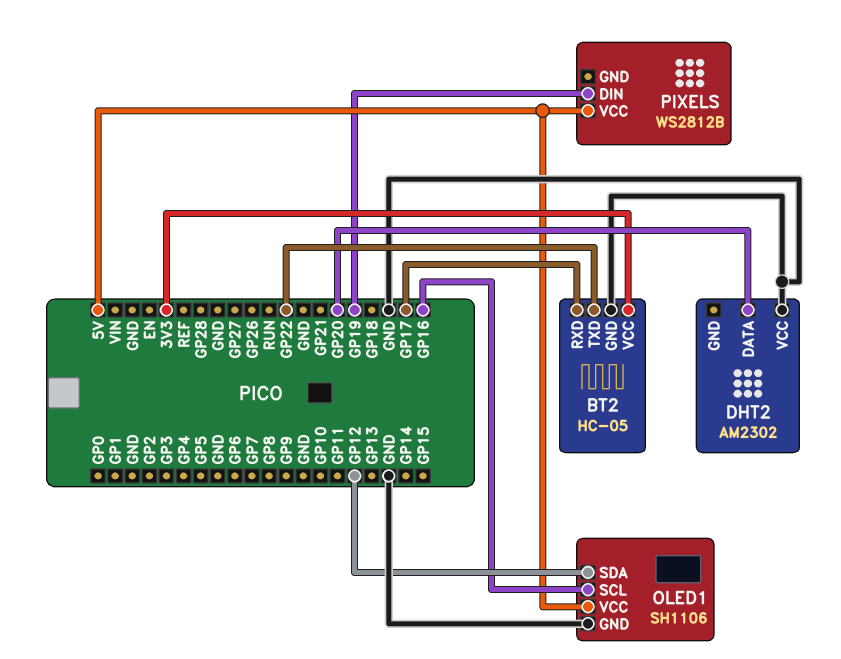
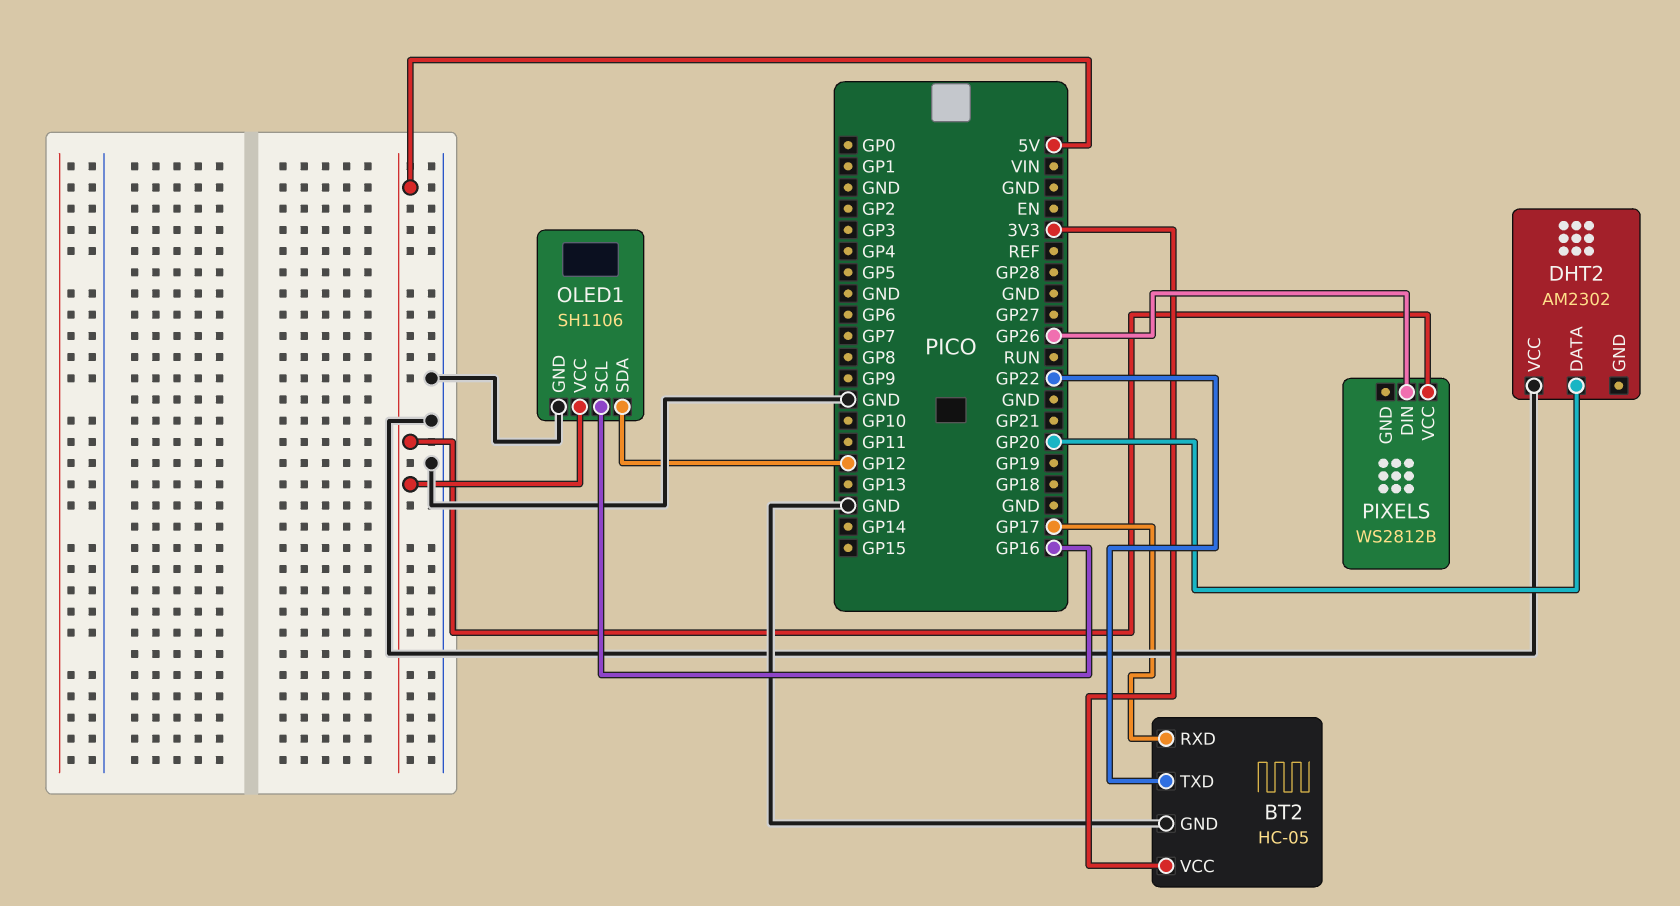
PIXELS pin DIN: GP19 -> GP26

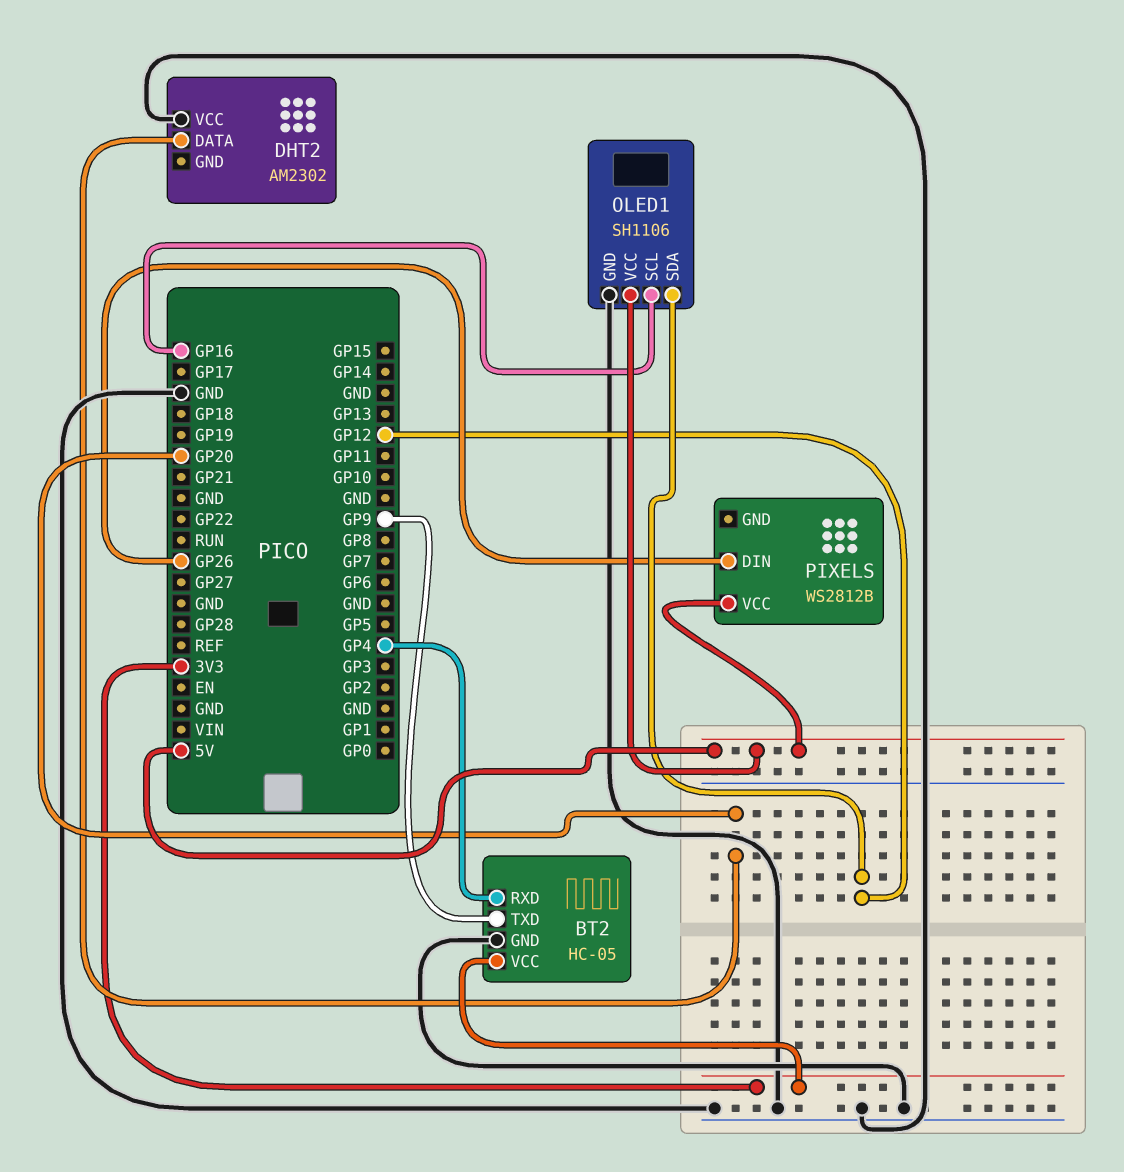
BT2 pin RXD: GP17 -> GP4
BT2 pin TXD: GP22 -> GP9

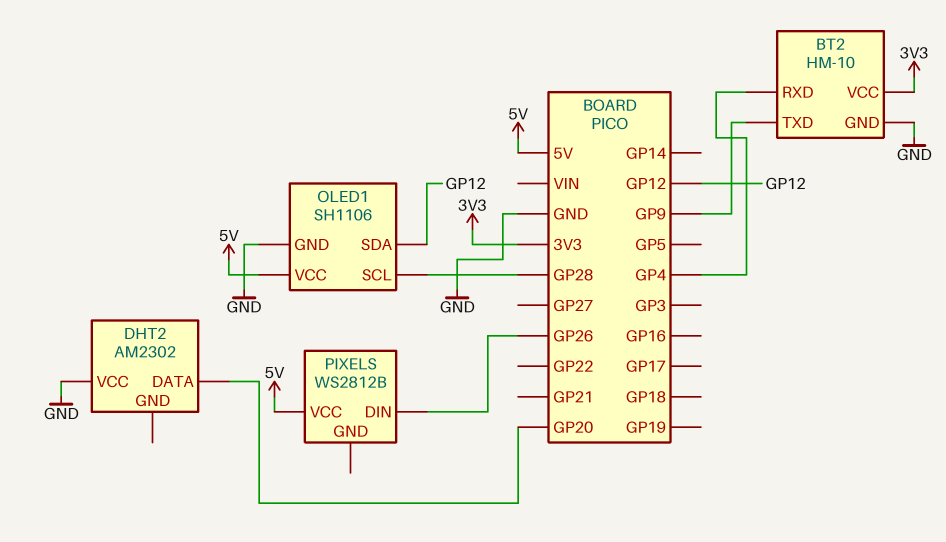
BT2: HC-05 -> HM-10
OLED1 pin SCL: GP16 -> GP28

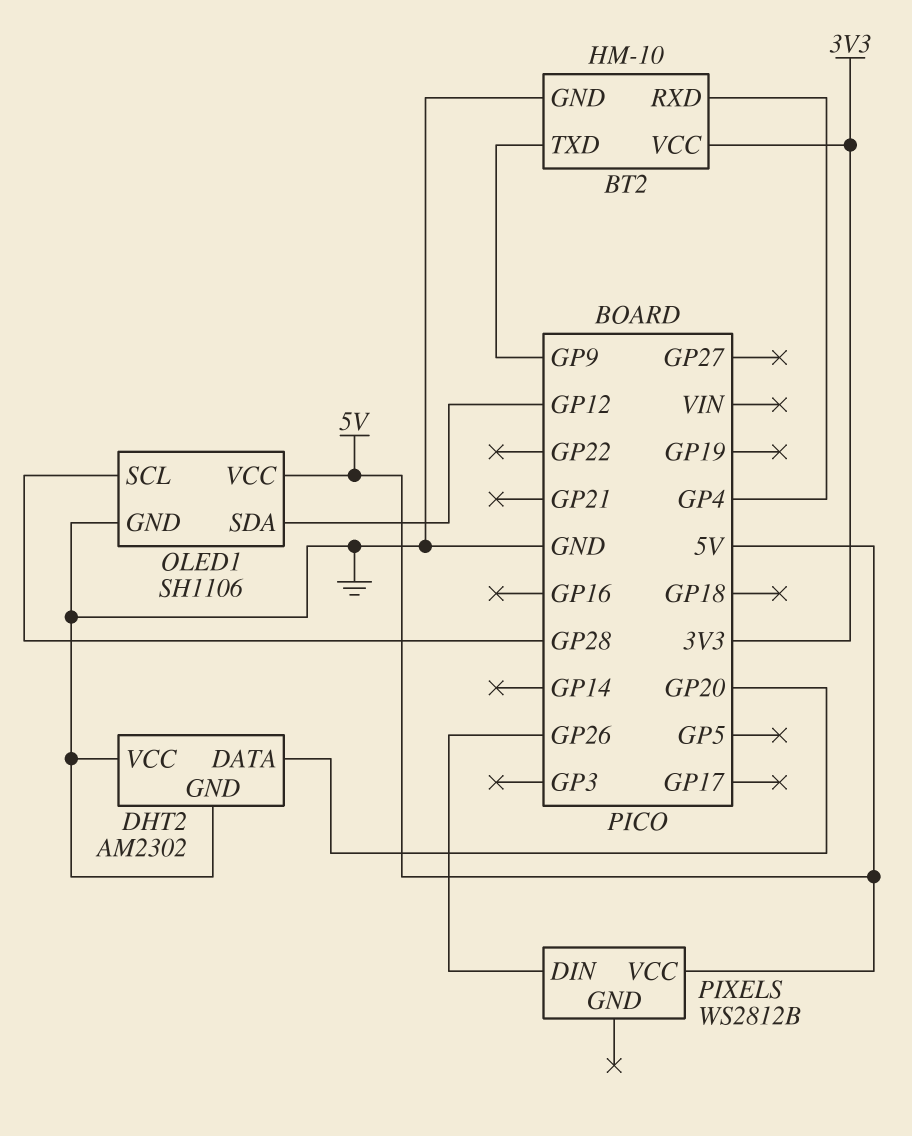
DHT2 pin GND: none -> GND

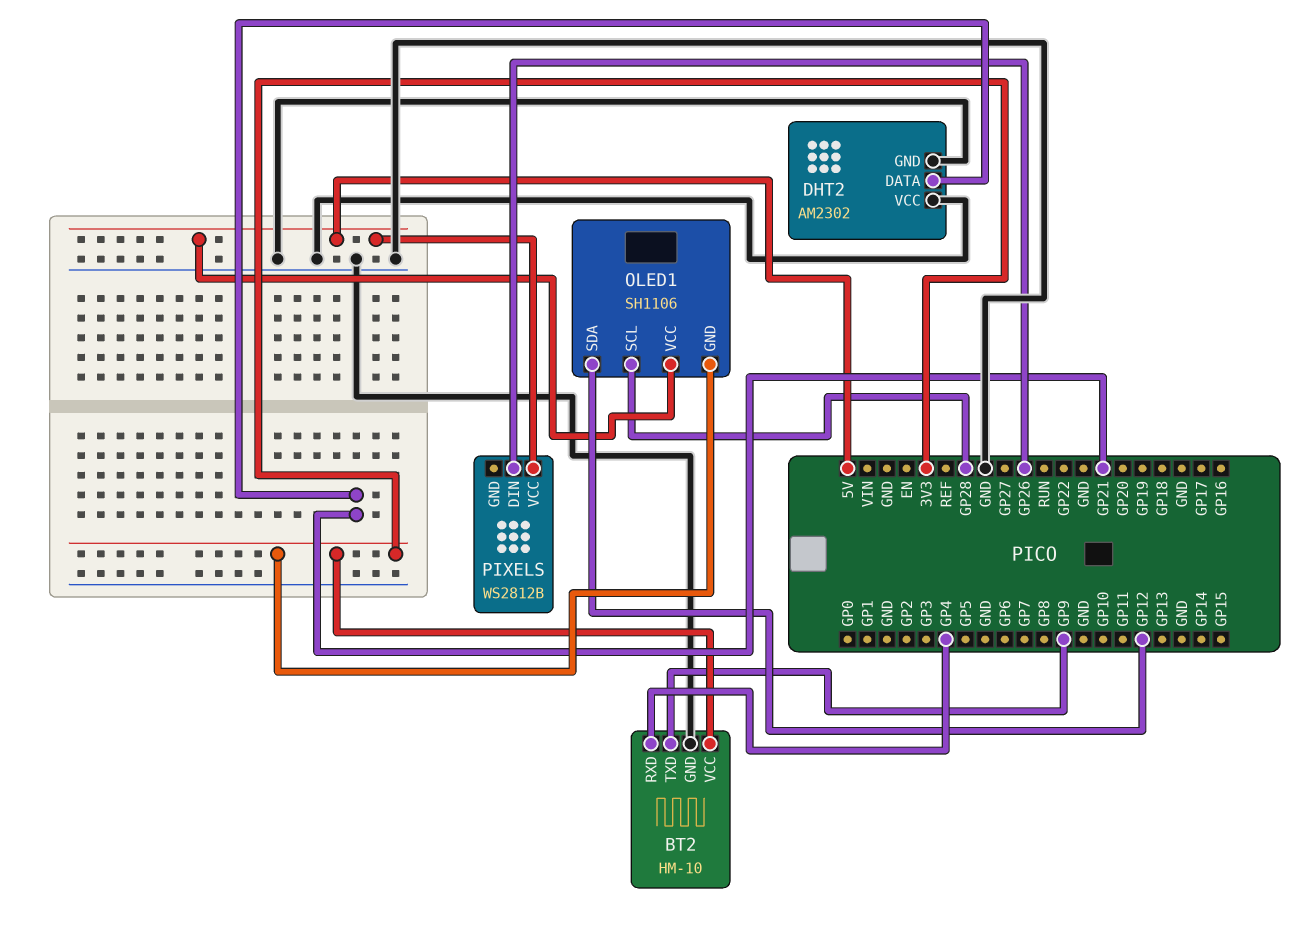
DHT2 pin DATA: GP20 -> GP21
OLED1 pin GND: GND -> 3V3

